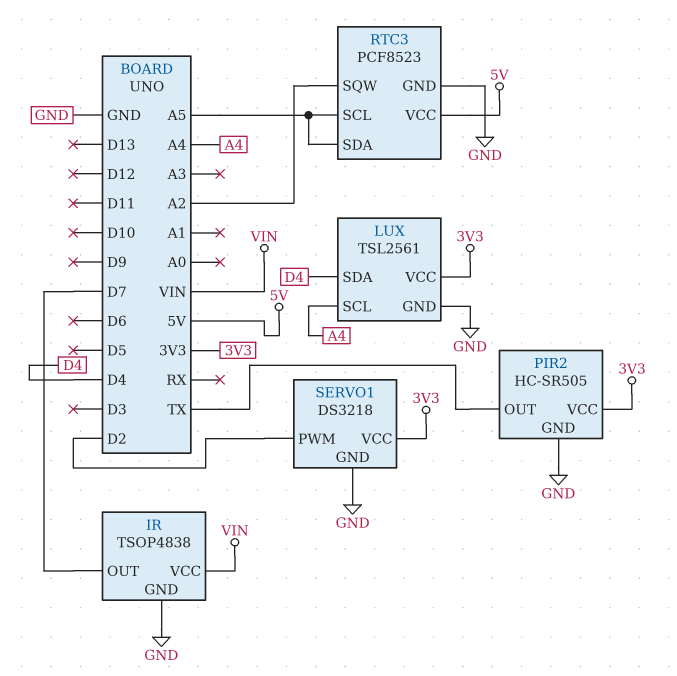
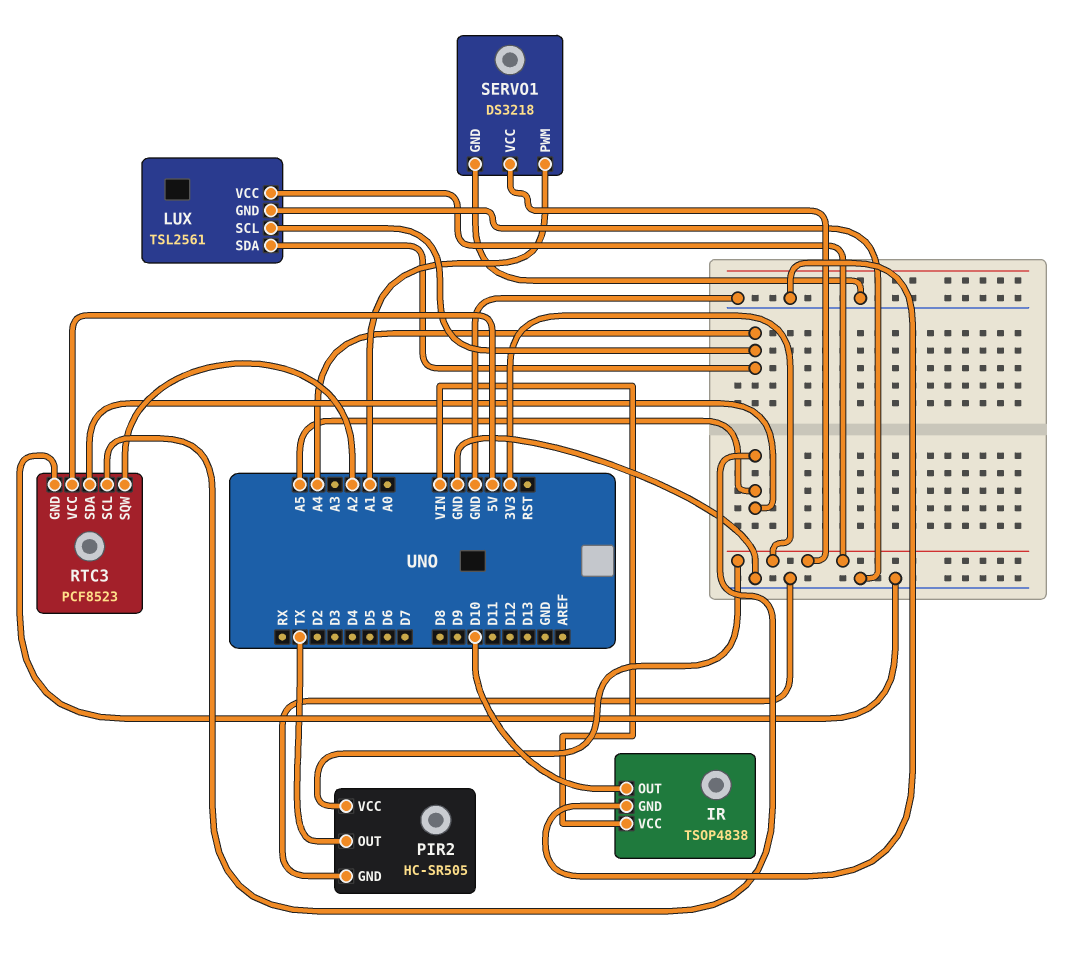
IR pin OUT: D7 -> D10
LUX pin SDA: D4 -> A4
SERVO1 pin PWM: D2 -> A1

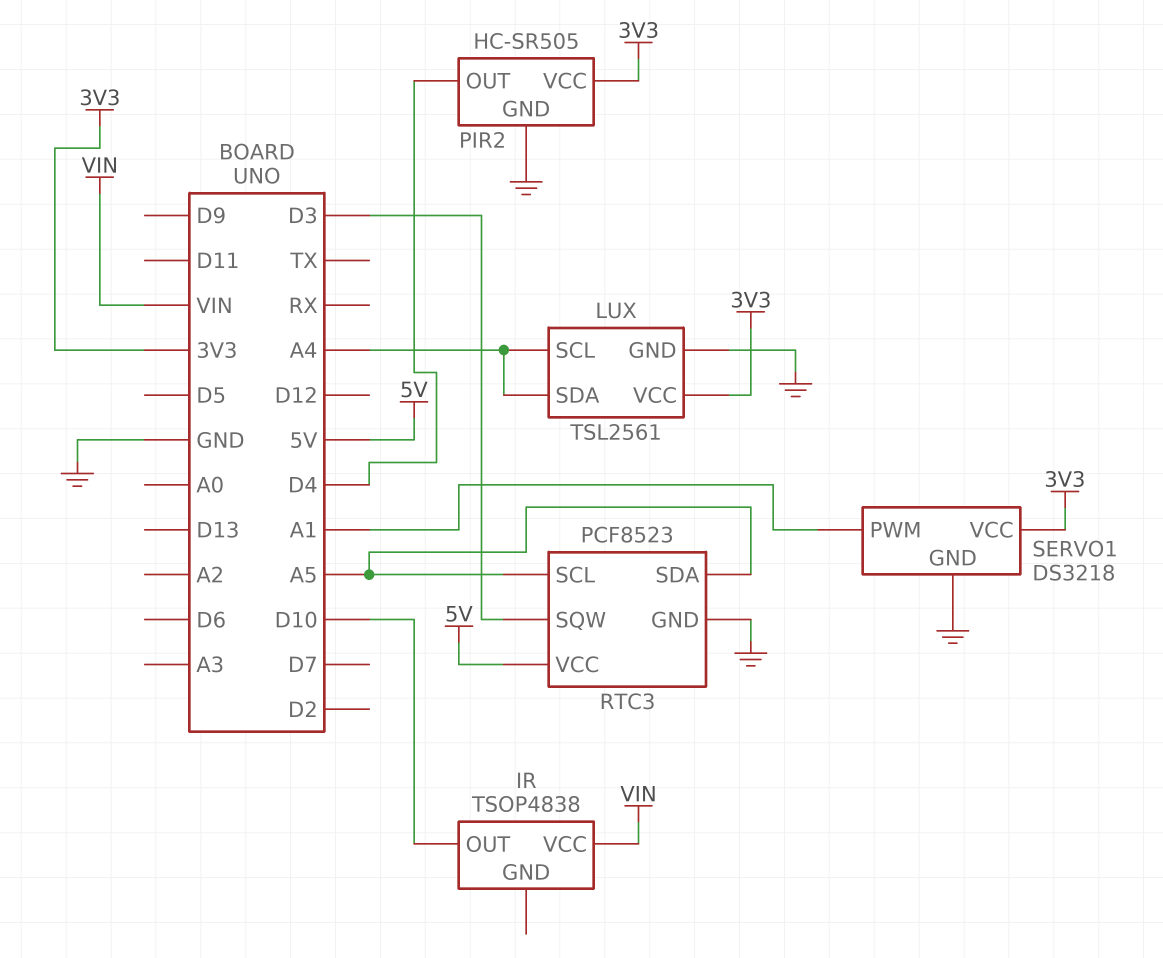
IR pin GND: GND -> none
PIR2 pin OUT: TX -> D4
RTC3 pin SQW: A2 -> D3

